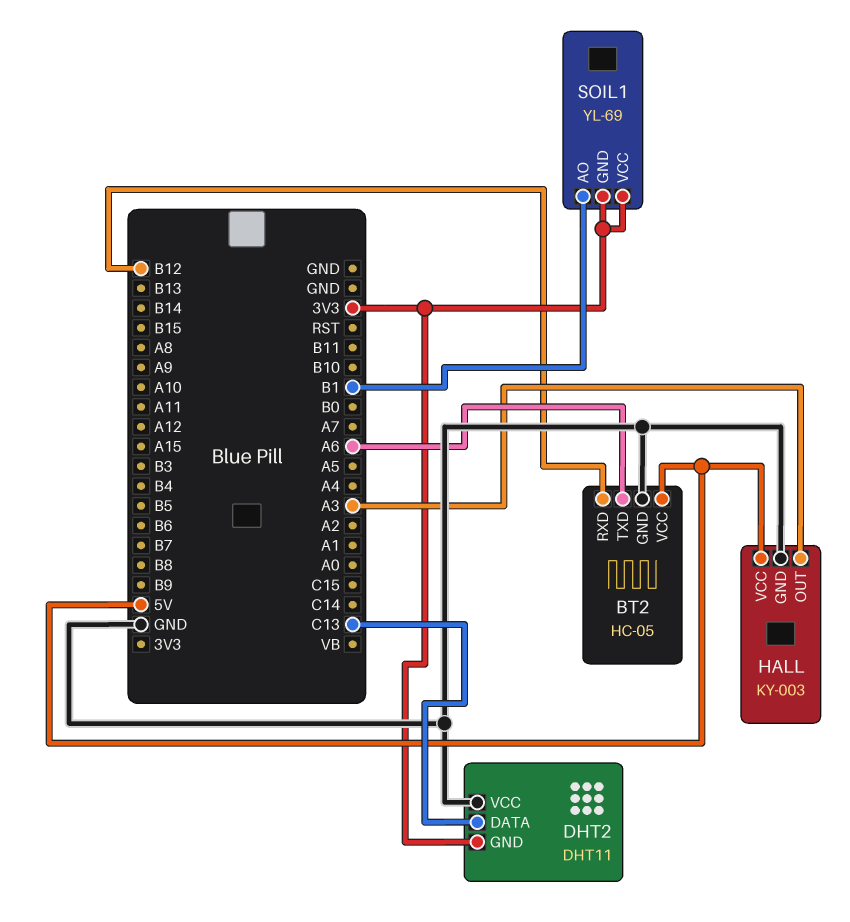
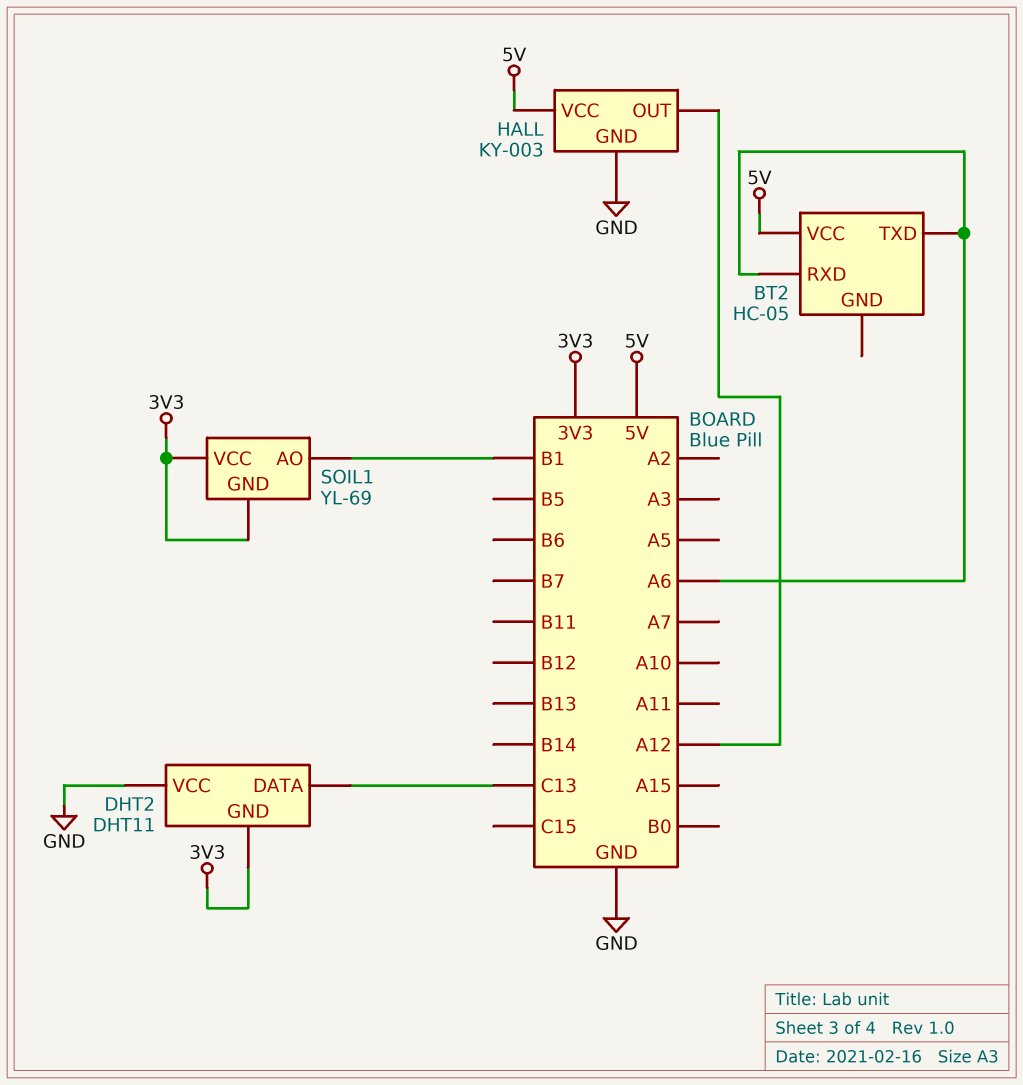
BT2 pin GND: GND -> none
BT2 pin RXD: B12 -> A6
HALL pin OUT: A3 -> A12

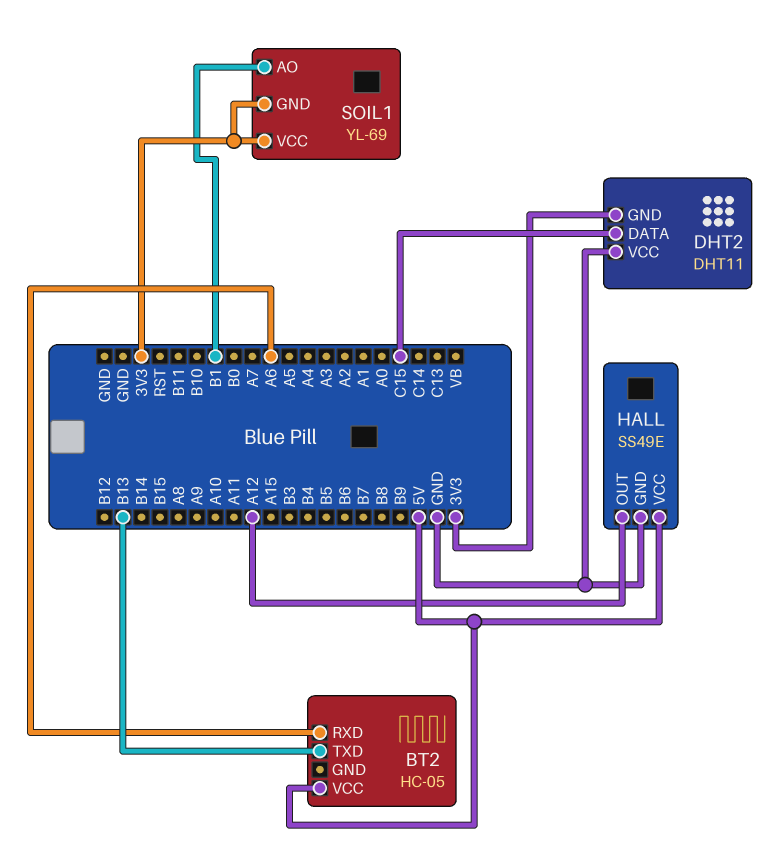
BT2 pin TXD: A6 -> B13
DHT2 pin DATA: C13 -> C15
HALL: KY-003 -> SS49E

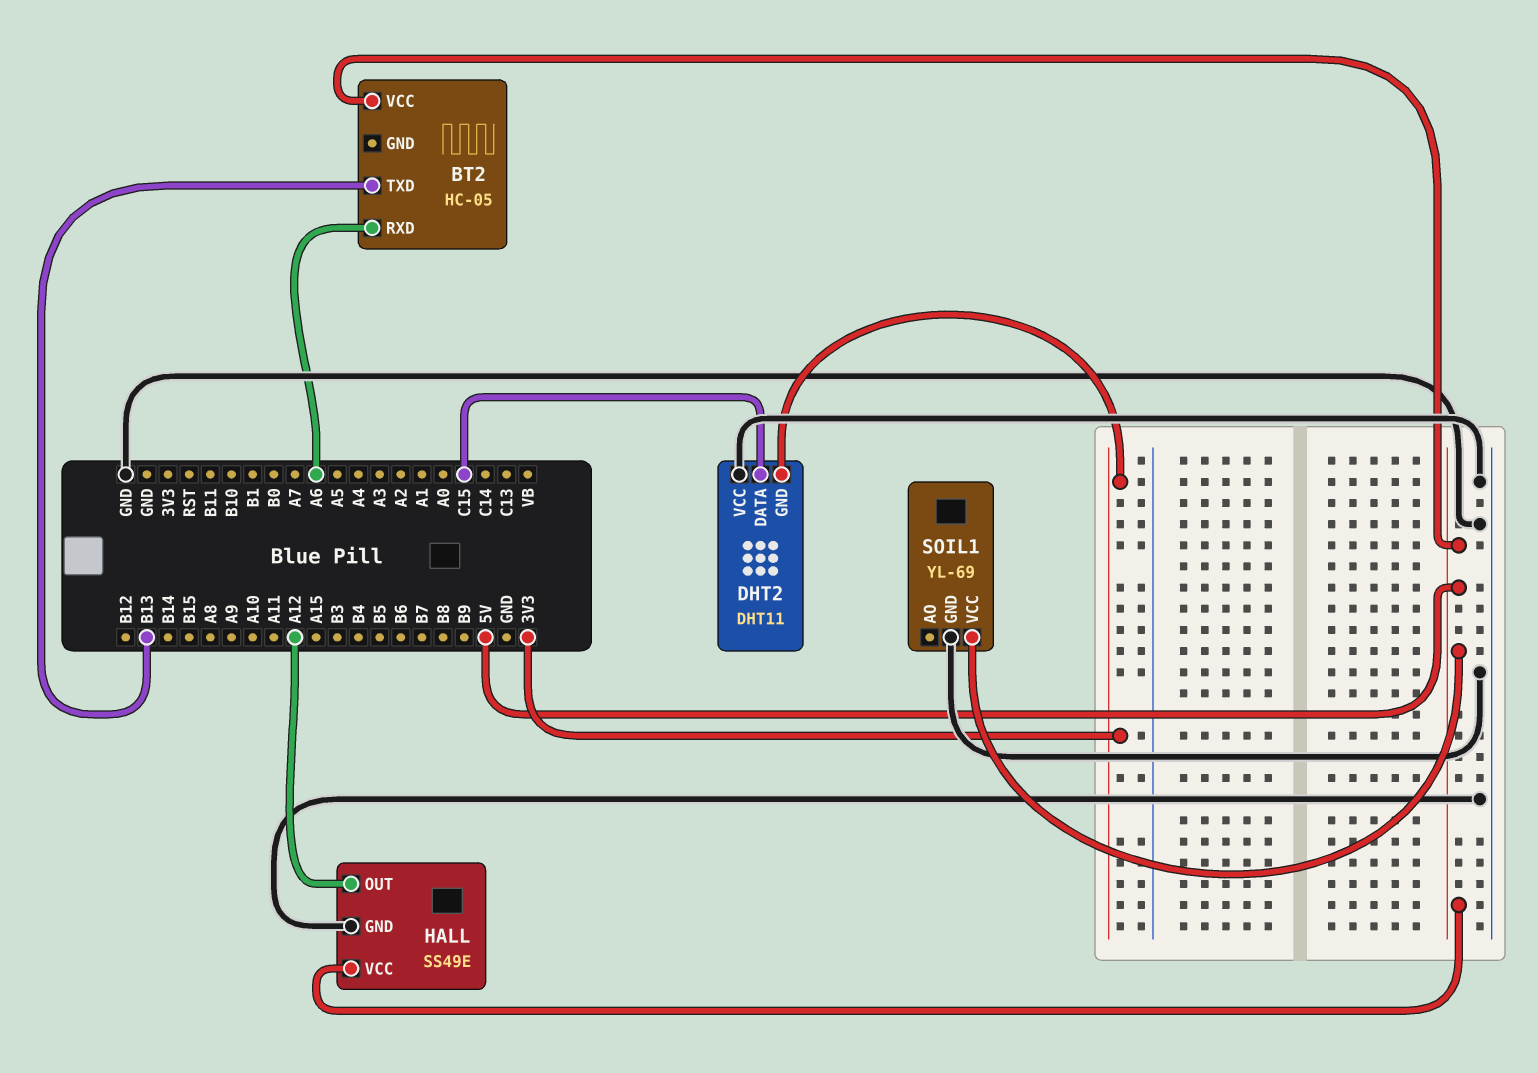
SOIL1 pin AO: B1 -> none
SOIL1 pin GND: 3V3 -> GND
SOIL1 pin VCC: 3V3 -> 5V

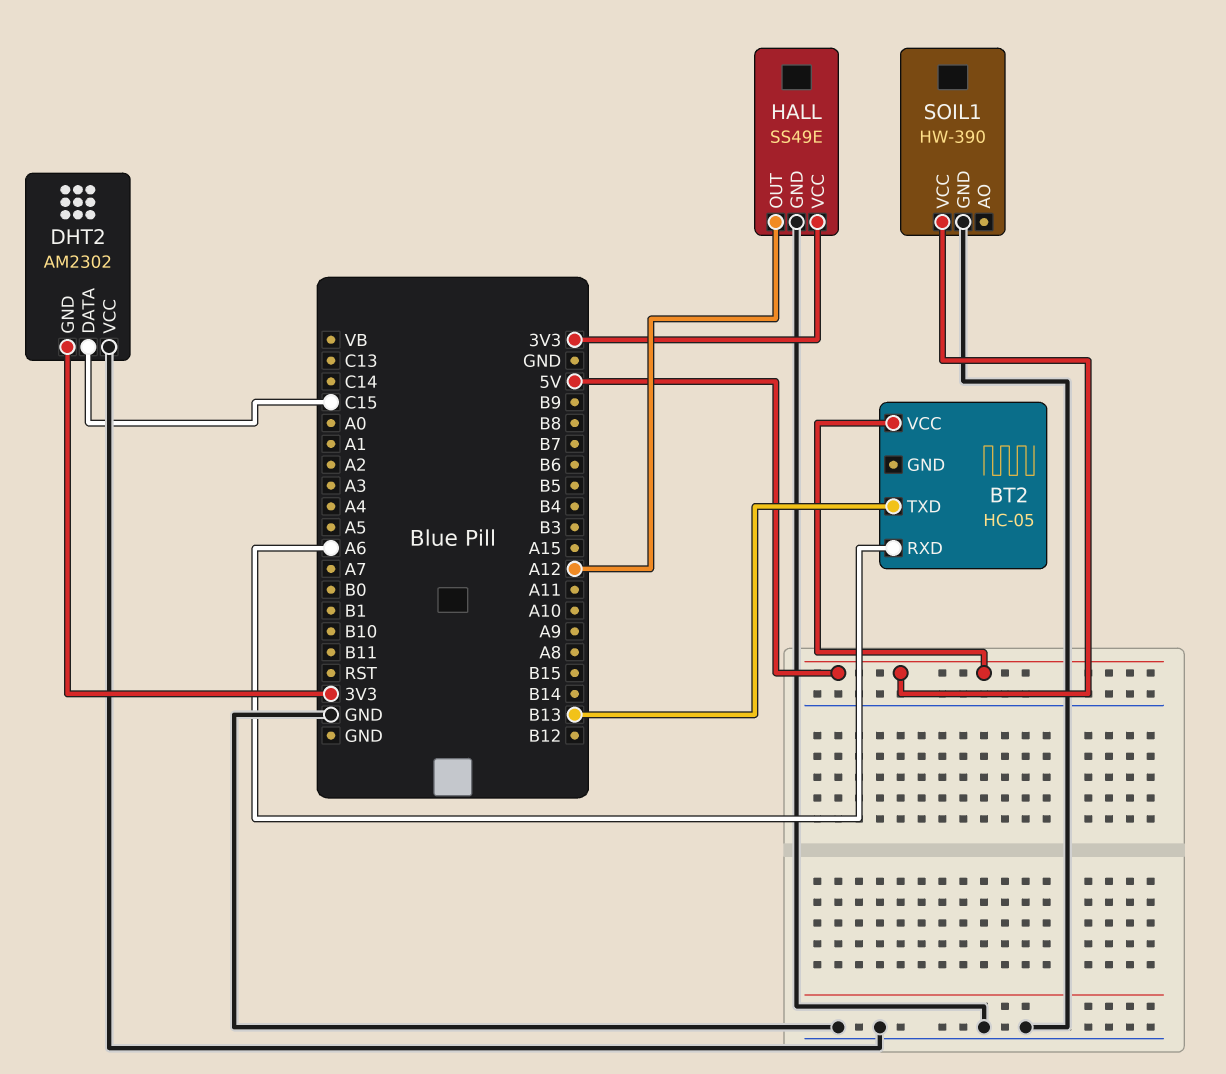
DHT2: DHT11 -> AM2302
HALL pin VCC: 5V -> 3V3
SOIL1: YL-69 -> HW-390

